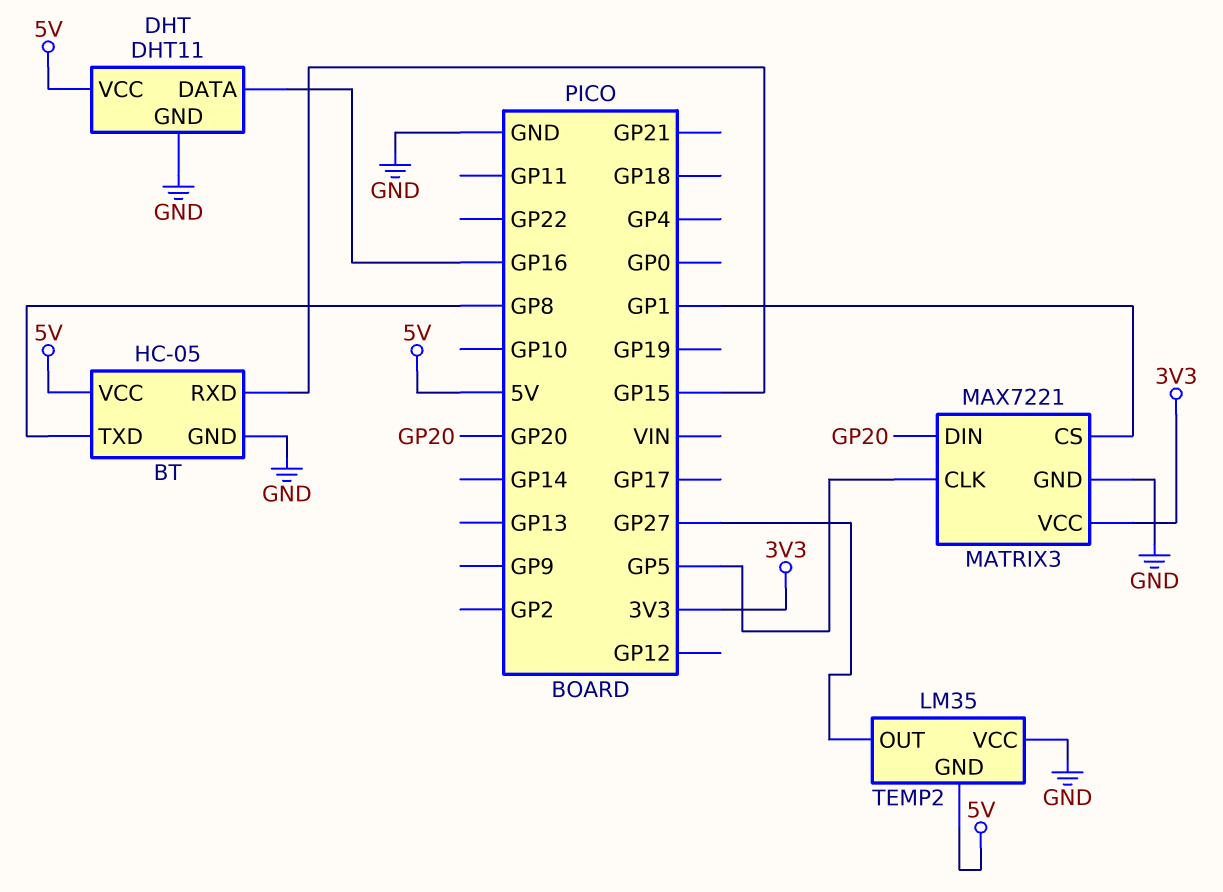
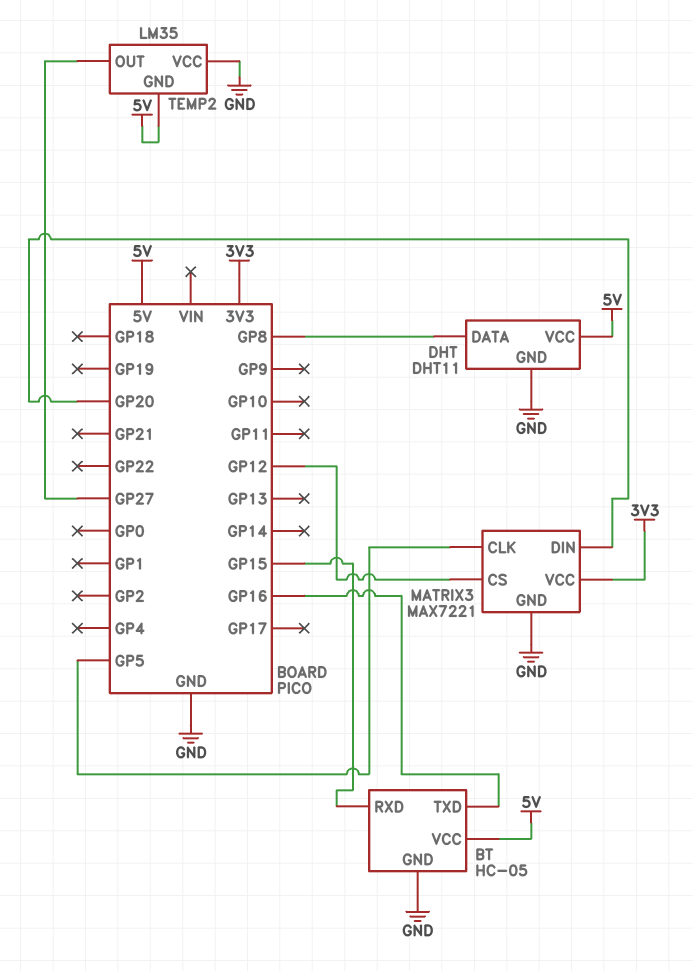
BT pin TXD: GP8 -> GP16
DHT pin DATA: GP16 -> GP8
MATRIX3 pin CS: GP1 -> GP12

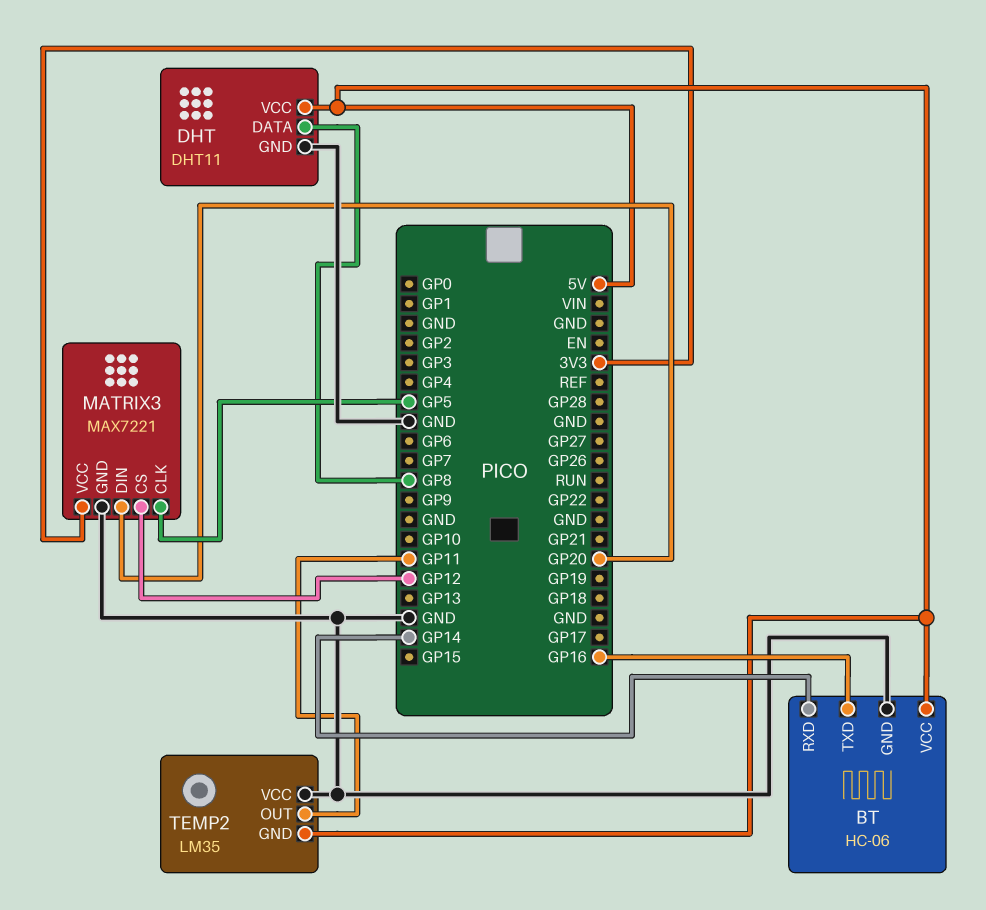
BT: HC-05 -> HC-06
BT pin RXD: GP15 -> GP14
TEMP2 pin OUT: GP27 -> GP11

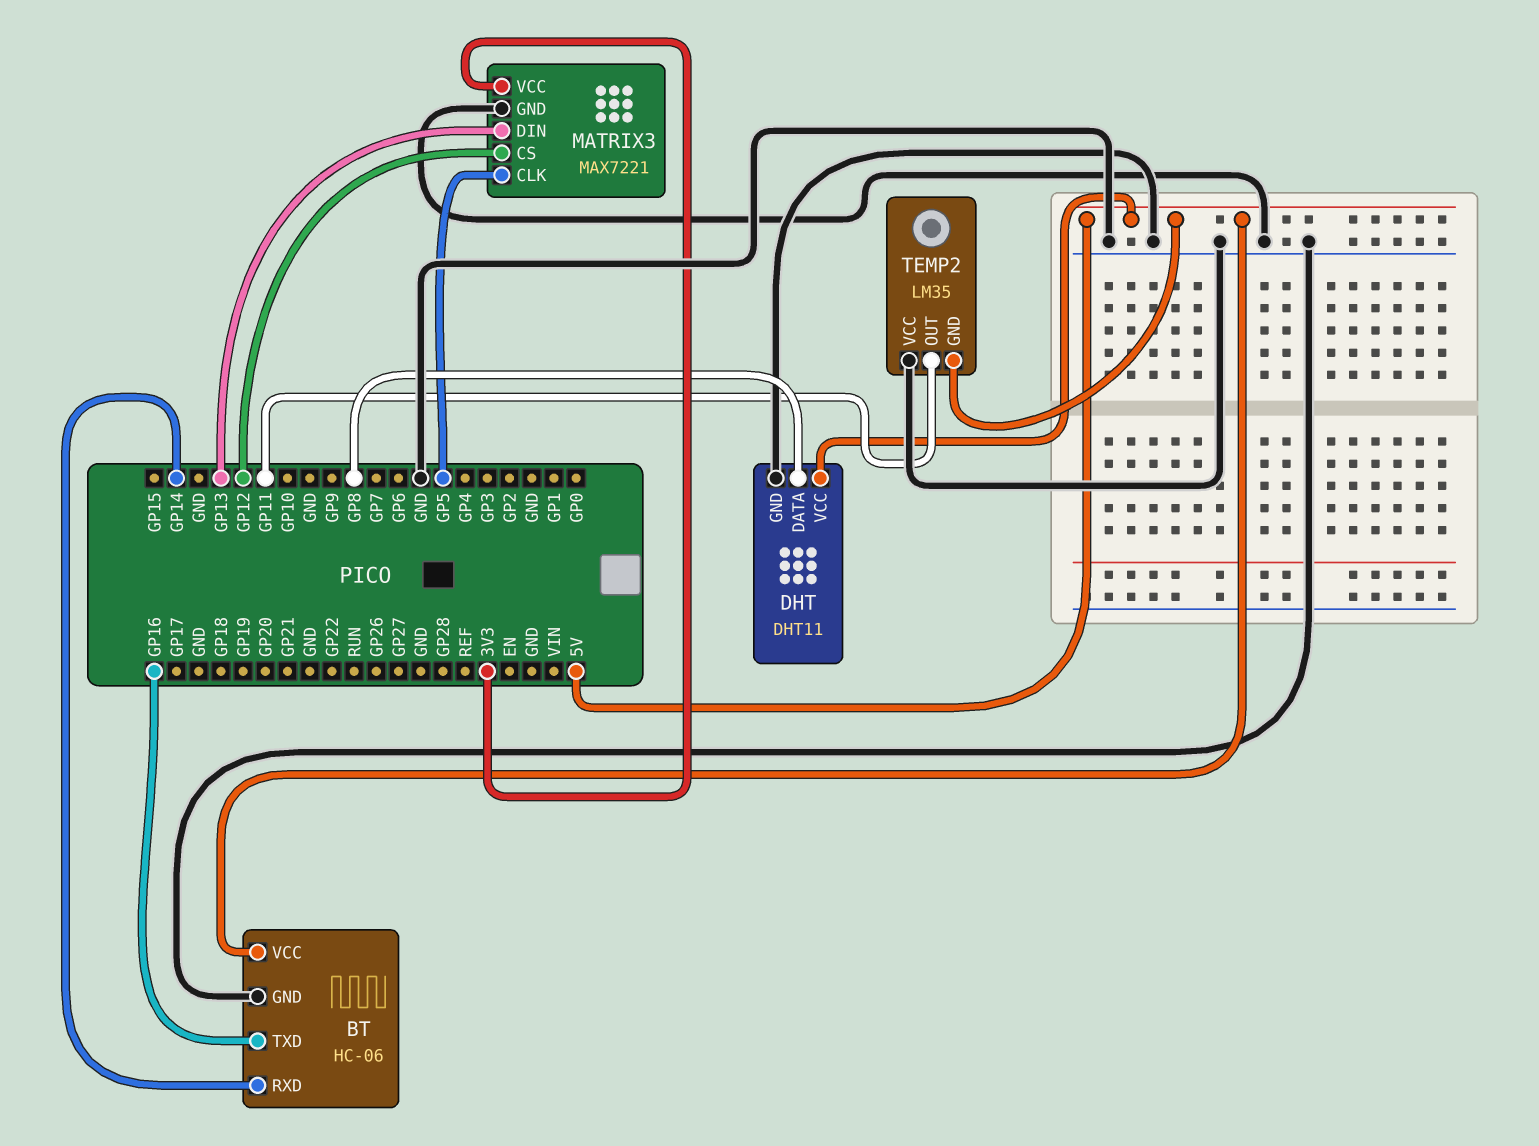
MATRIX3 pin DIN: GP20 -> GP13

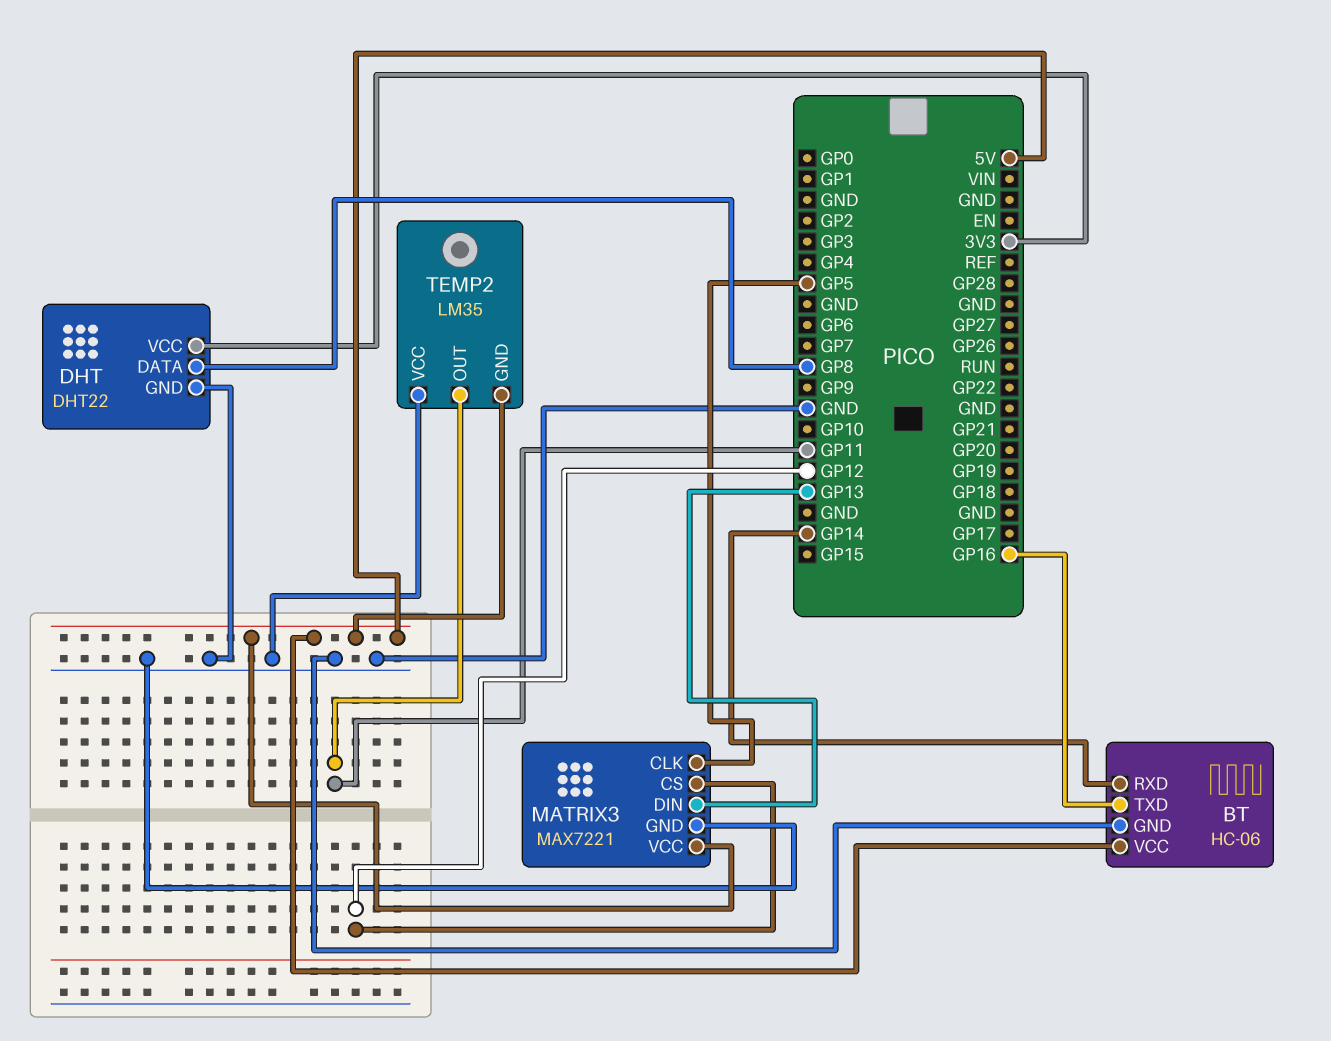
DHT: DHT11 -> DHT22
DHT pin VCC: 5V -> 3V3
MATRIX3 pin VCC: 3V3 -> 5V

